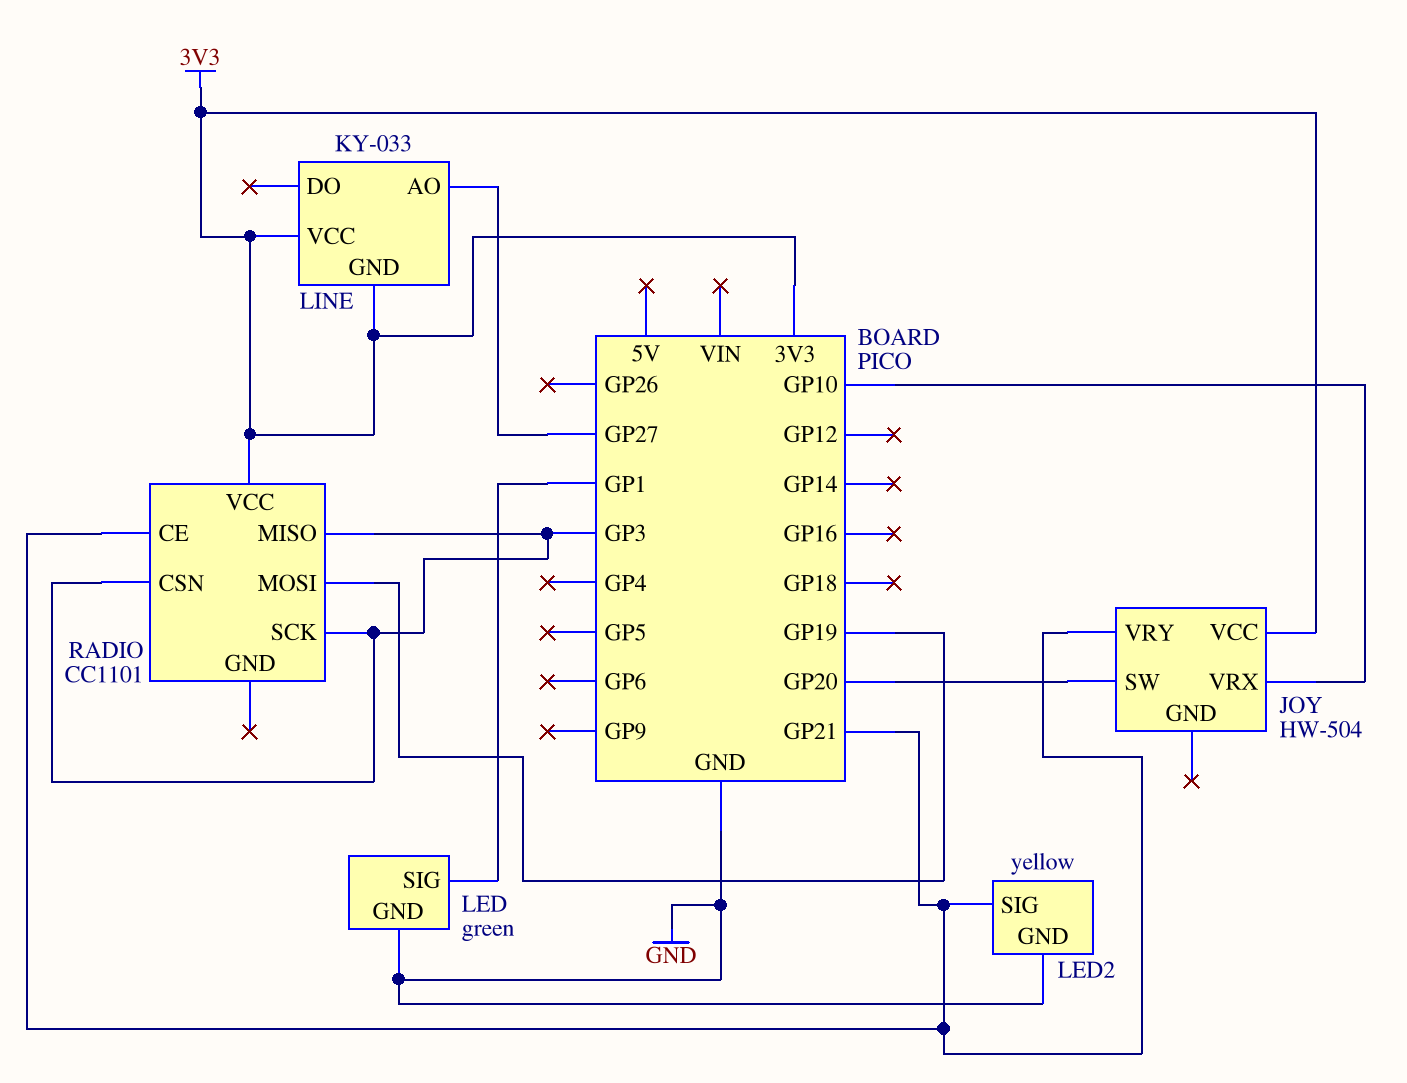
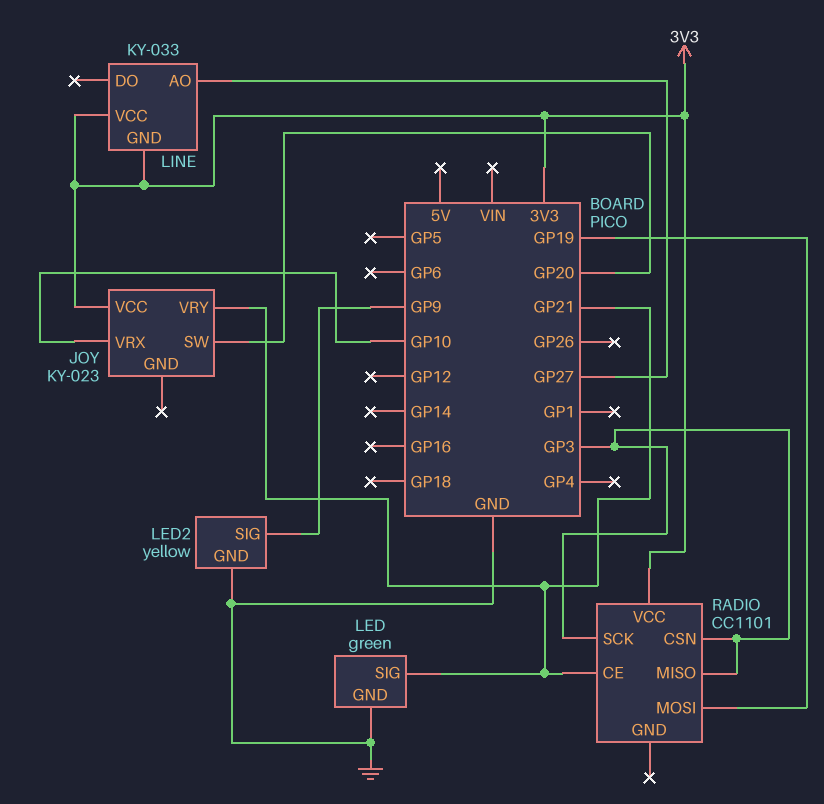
JOY: HW-504 -> KY-023
LED pin SIG: GP1 -> GP21
LED2 pin SIG: GP21 -> GP9

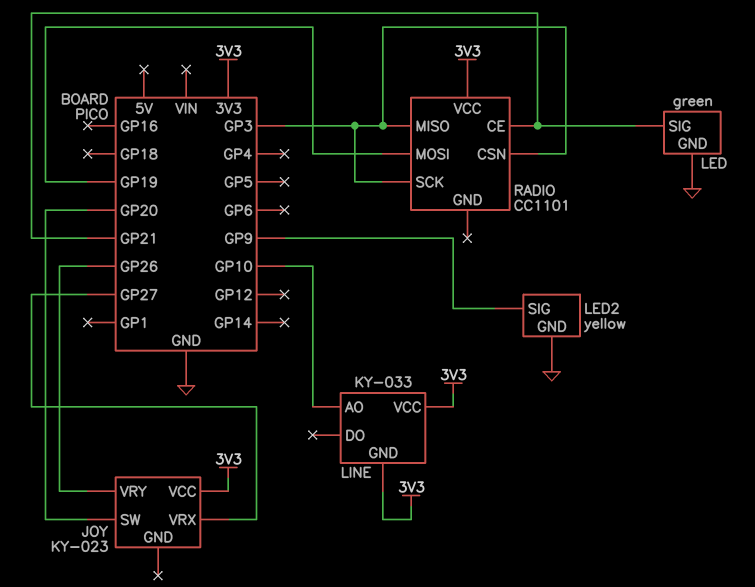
JOY pin VRX: GP10 -> GP27
JOY pin VRY: GP21 -> GP26
LINE pin AO: GP27 -> GP10

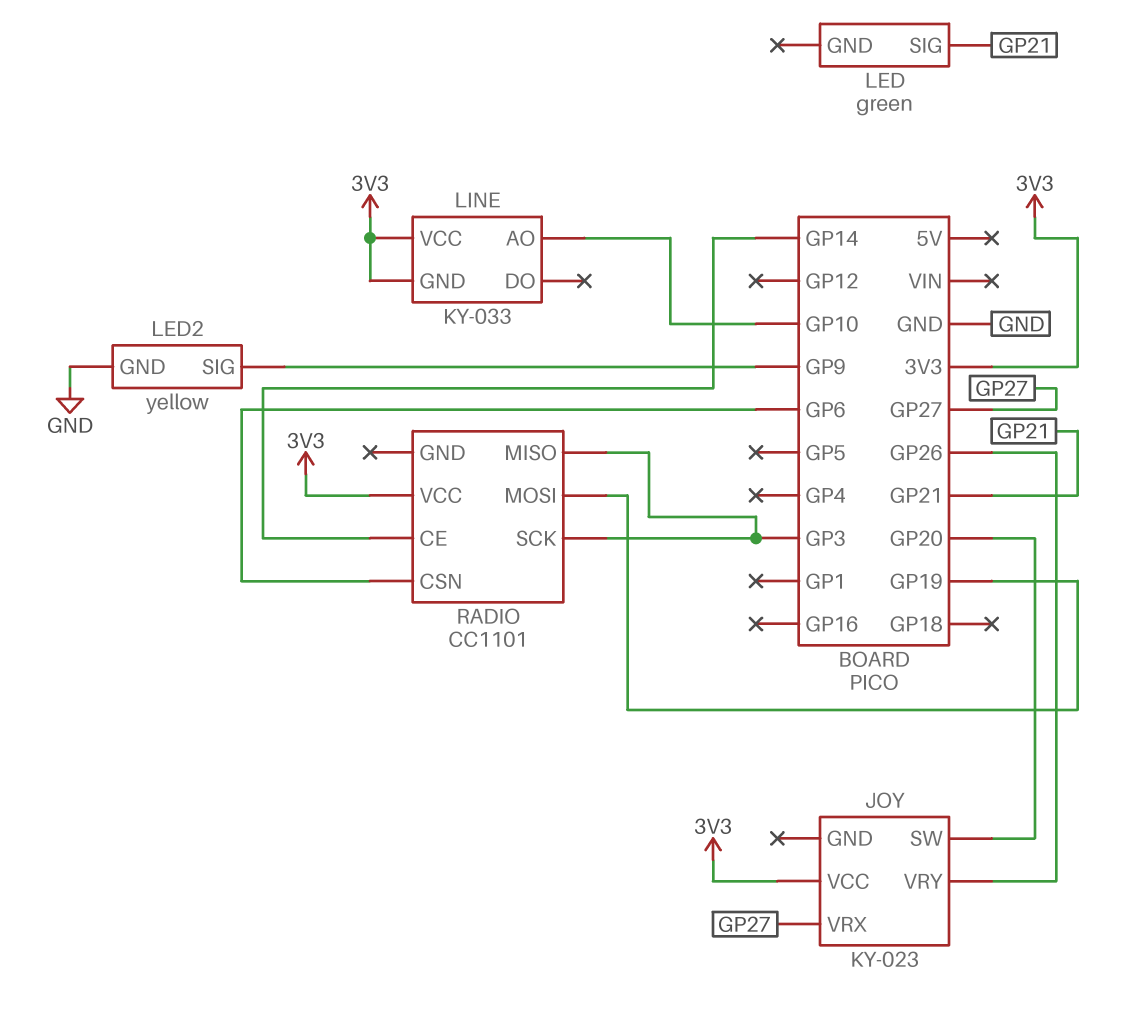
LED pin GND: GND -> none
RADIO pin CE: GP21 -> GP14
RADIO pin CSN: GP3 -> GP6

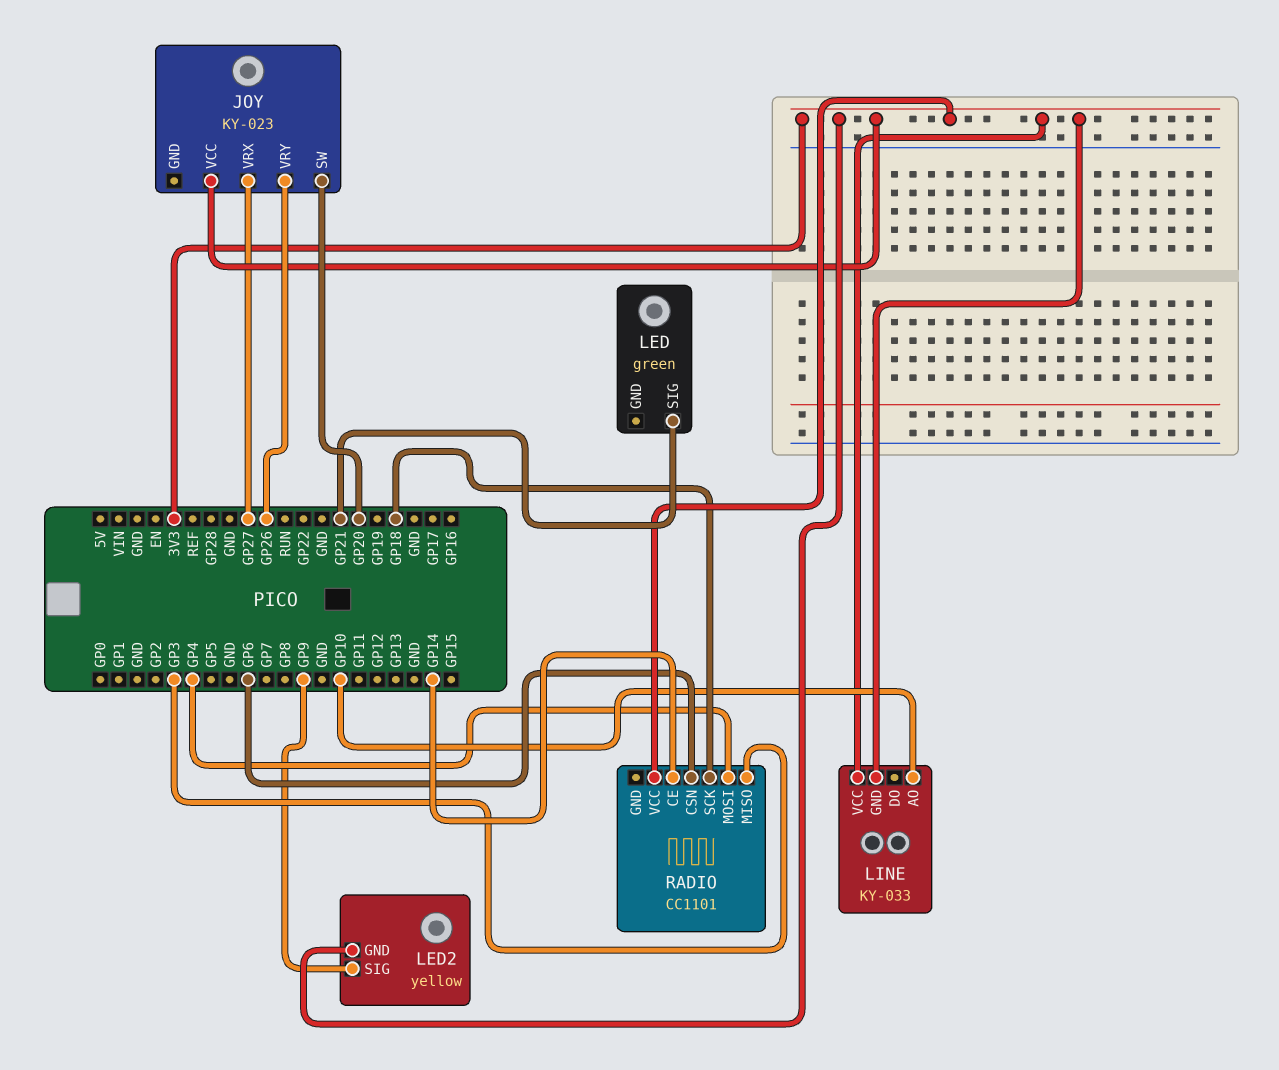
LED2 pin GND: GND -> 3V3
RADIO pin MOSI: GP19 -> GP4
RADIO pin SCK: GP3 -> GP18

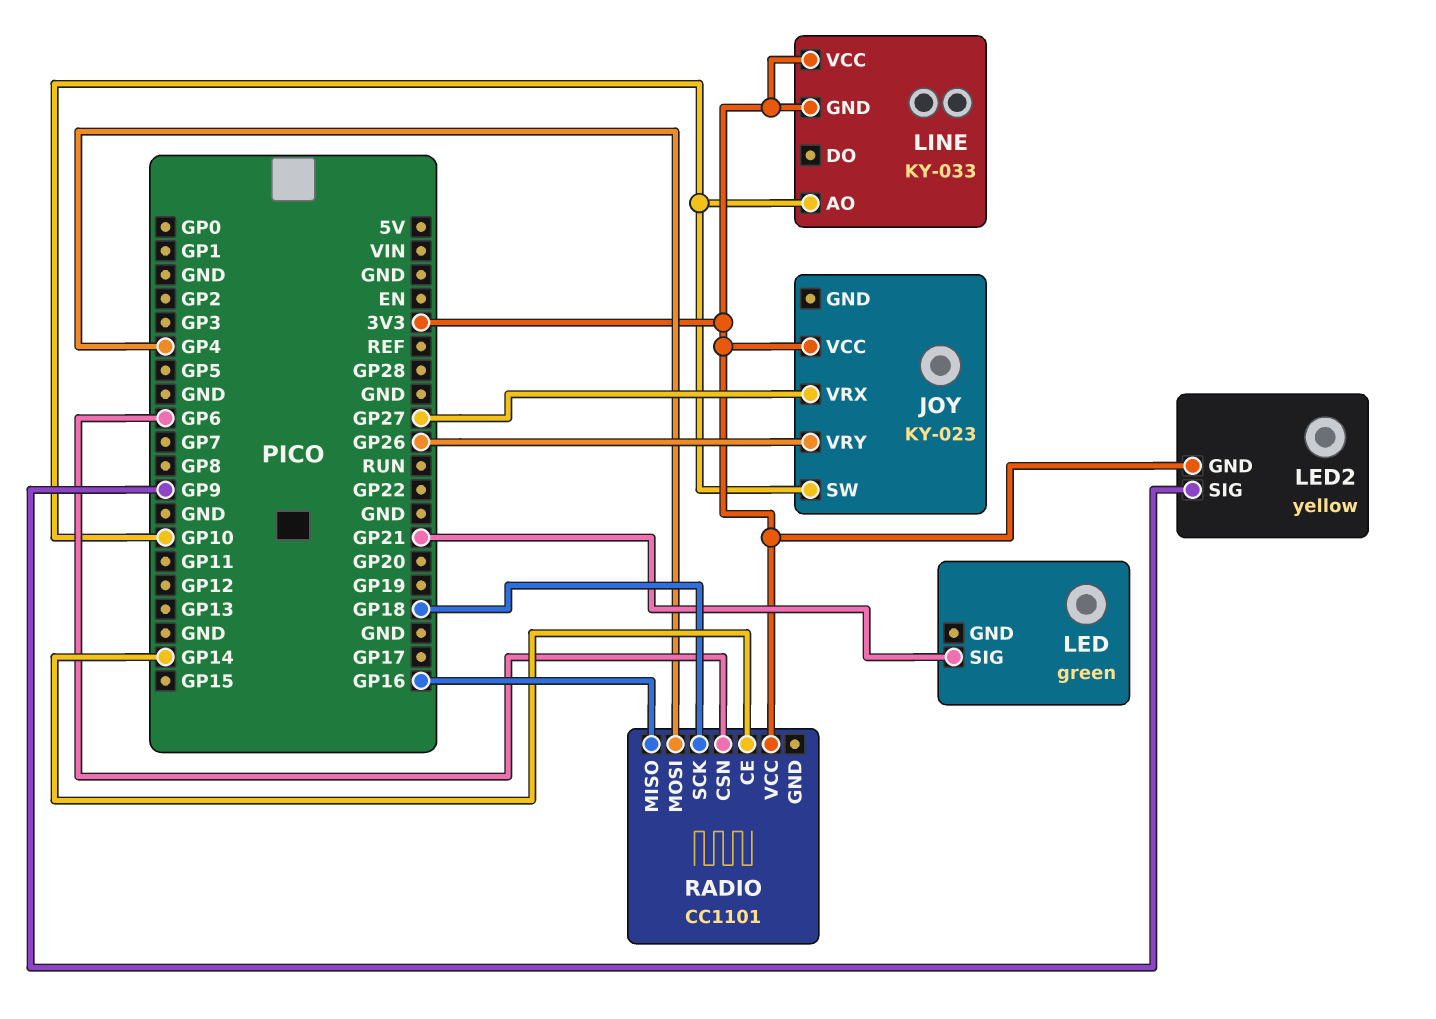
JOY pin SW: GP20 -> GP10
RADIO pin MISO: GP3 -> GP16

